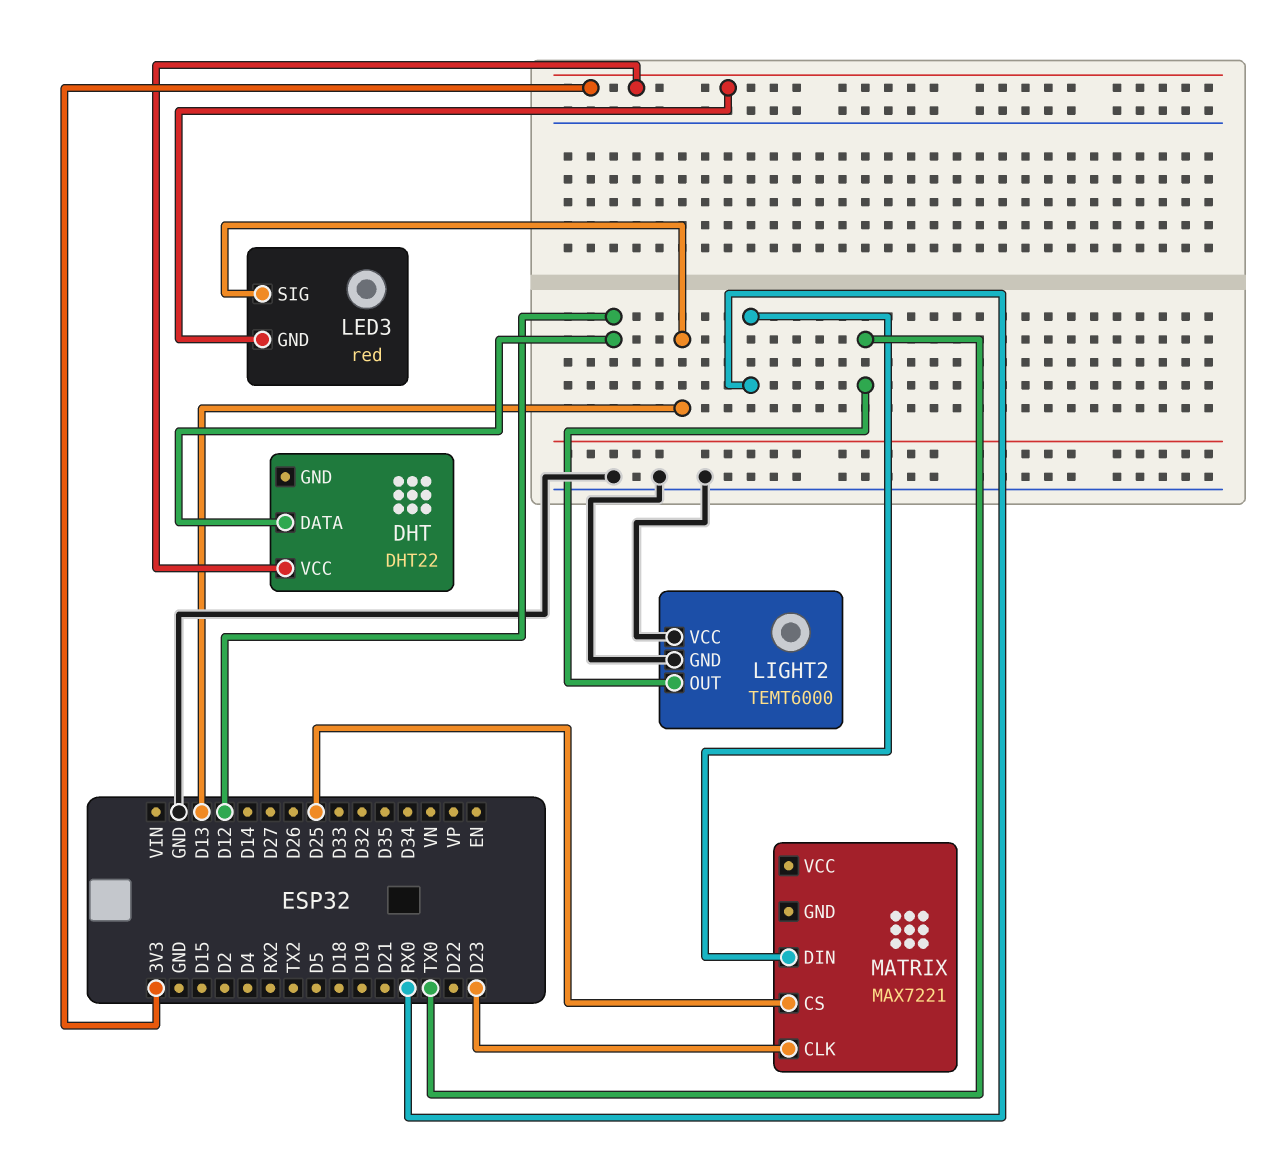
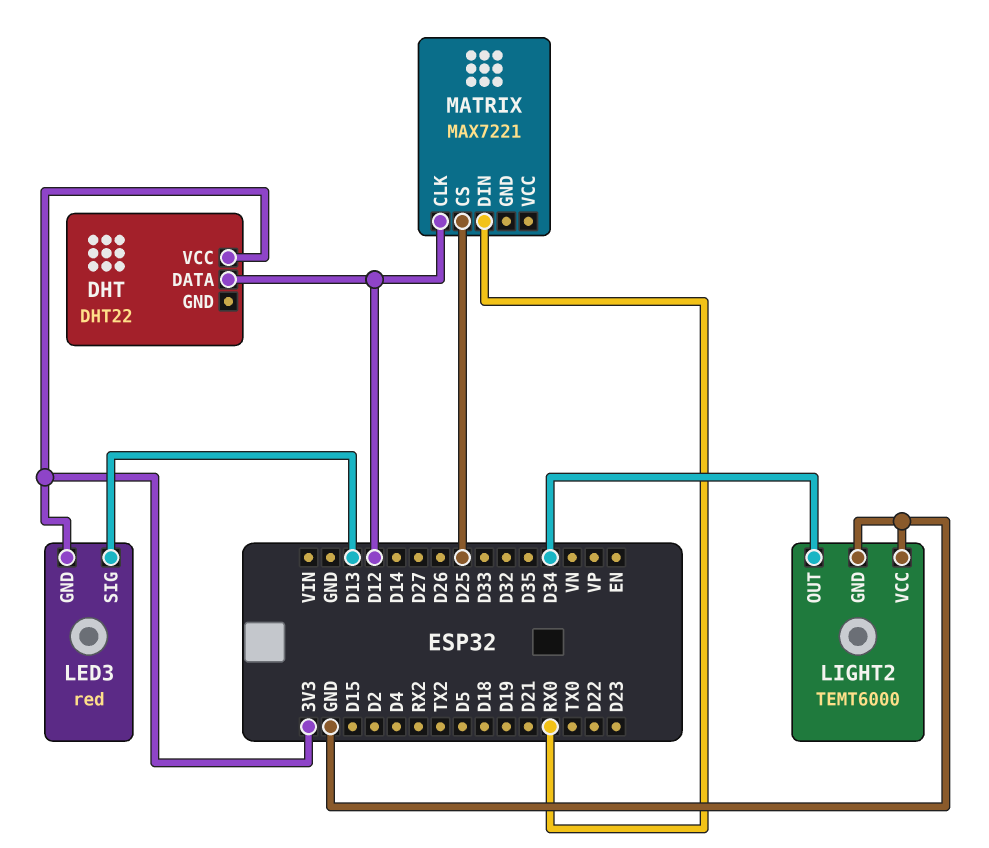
LIGHT2 pin OUT: TX0 -> D34
MATRIX pin CLK: D23 -> D12

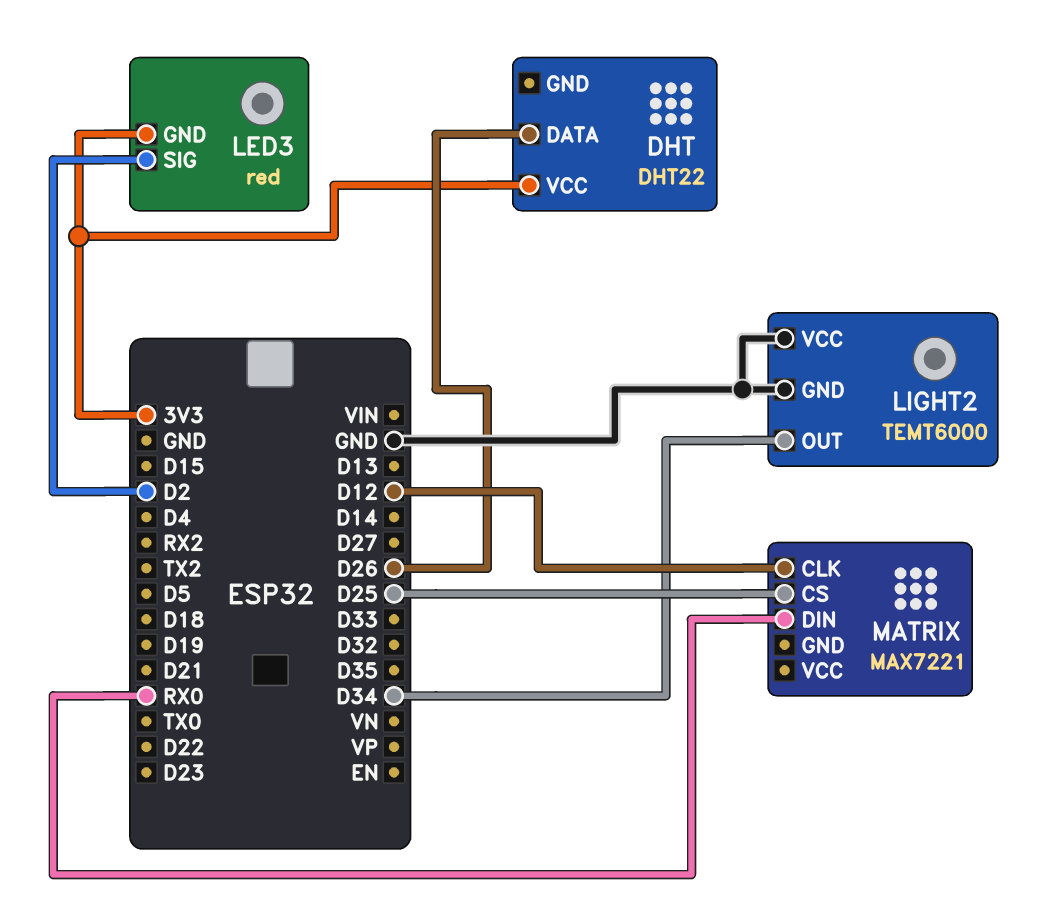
DHT pin DATA: D12 -> D26
LED3 pin SIG: D13 -> D2

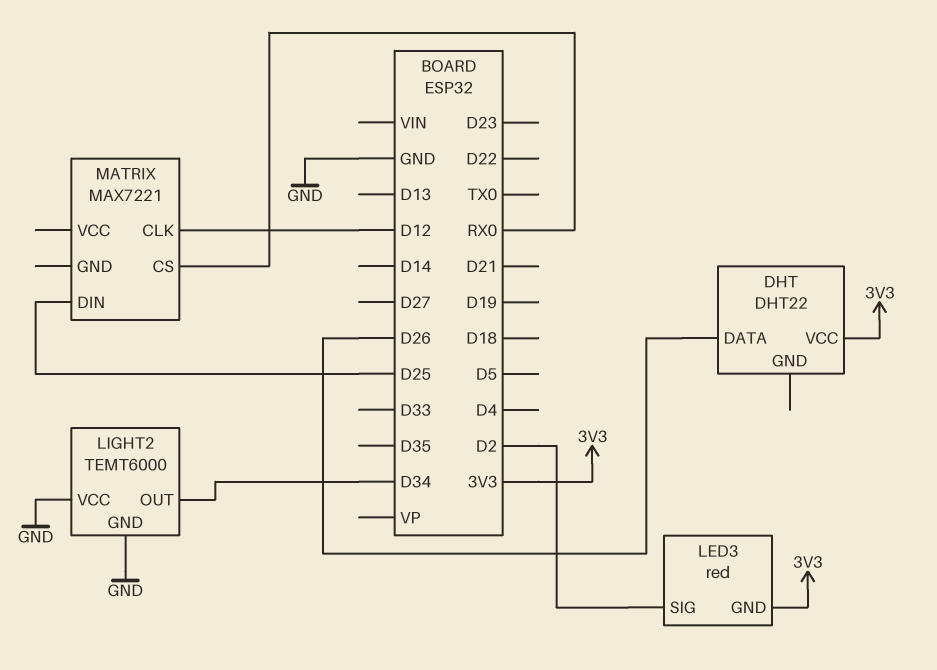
MATRIX pin CS: D25 -> RX0
MATRIX pin DIN: RX0 -> D25

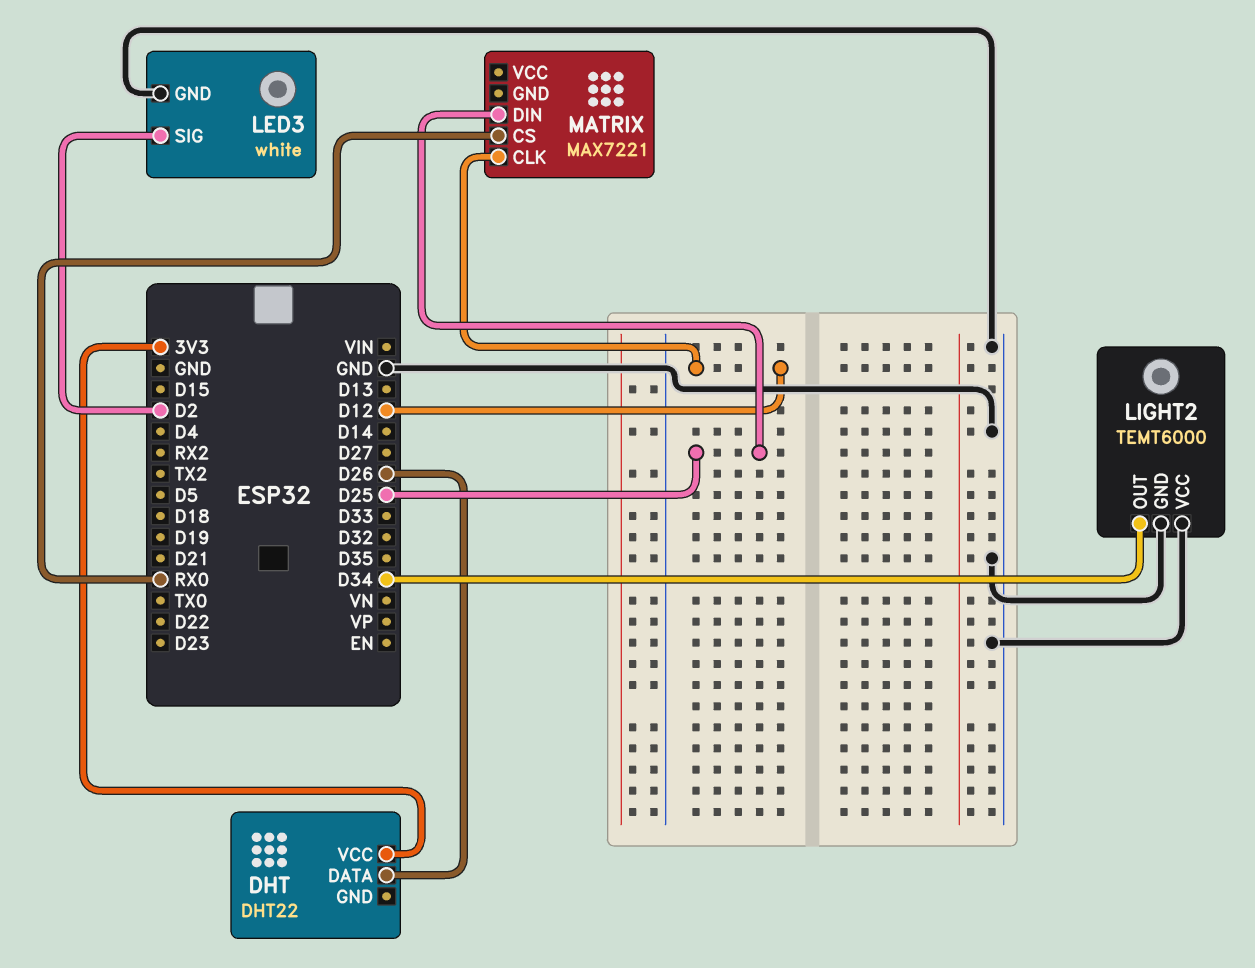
LED3: red -> white
LED3 pin GND: 3V3 -> GND

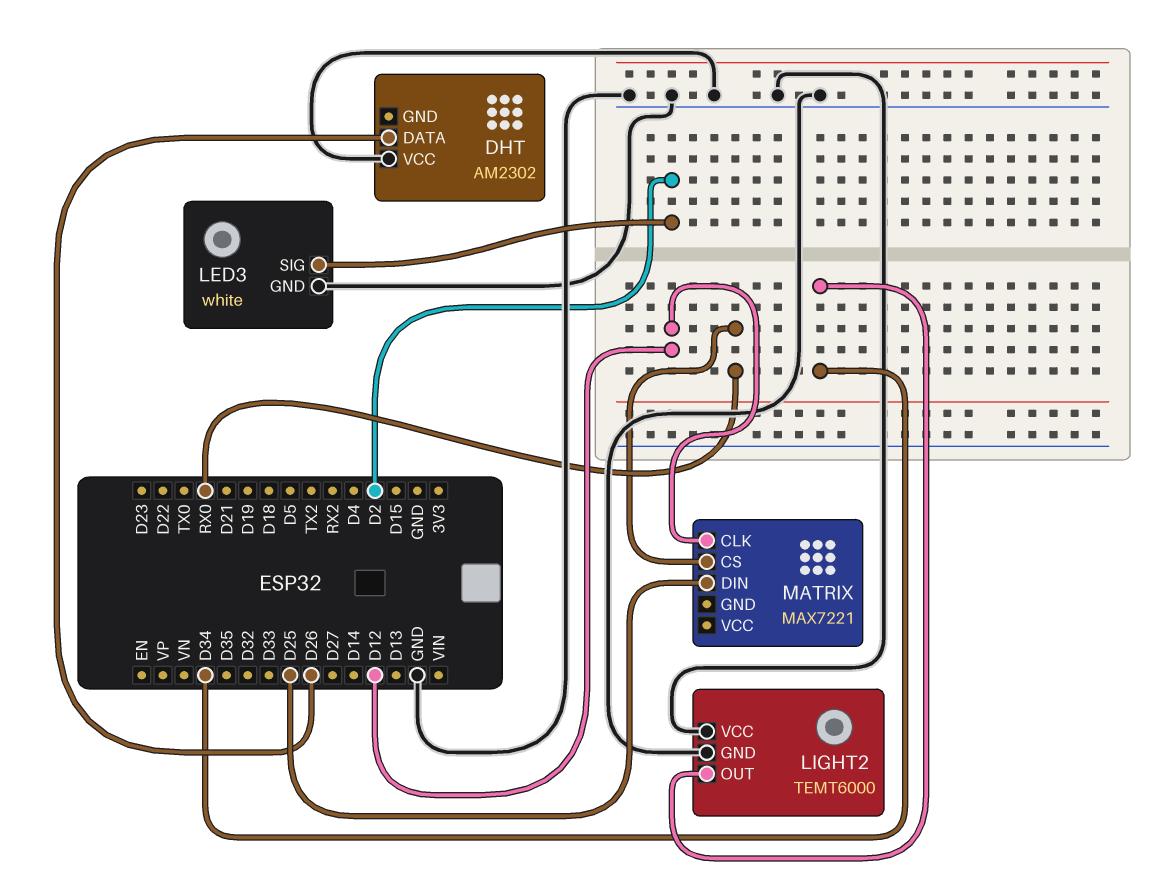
DHT: DHT22 -> AM2302
DHT pin VCC: 3V3 -> GND

